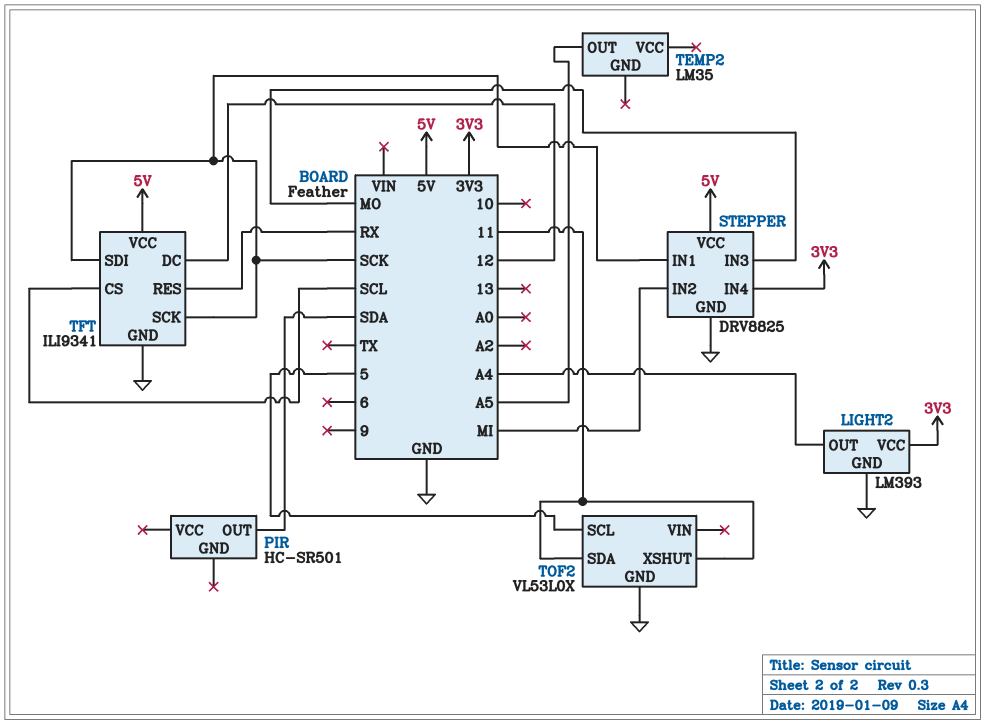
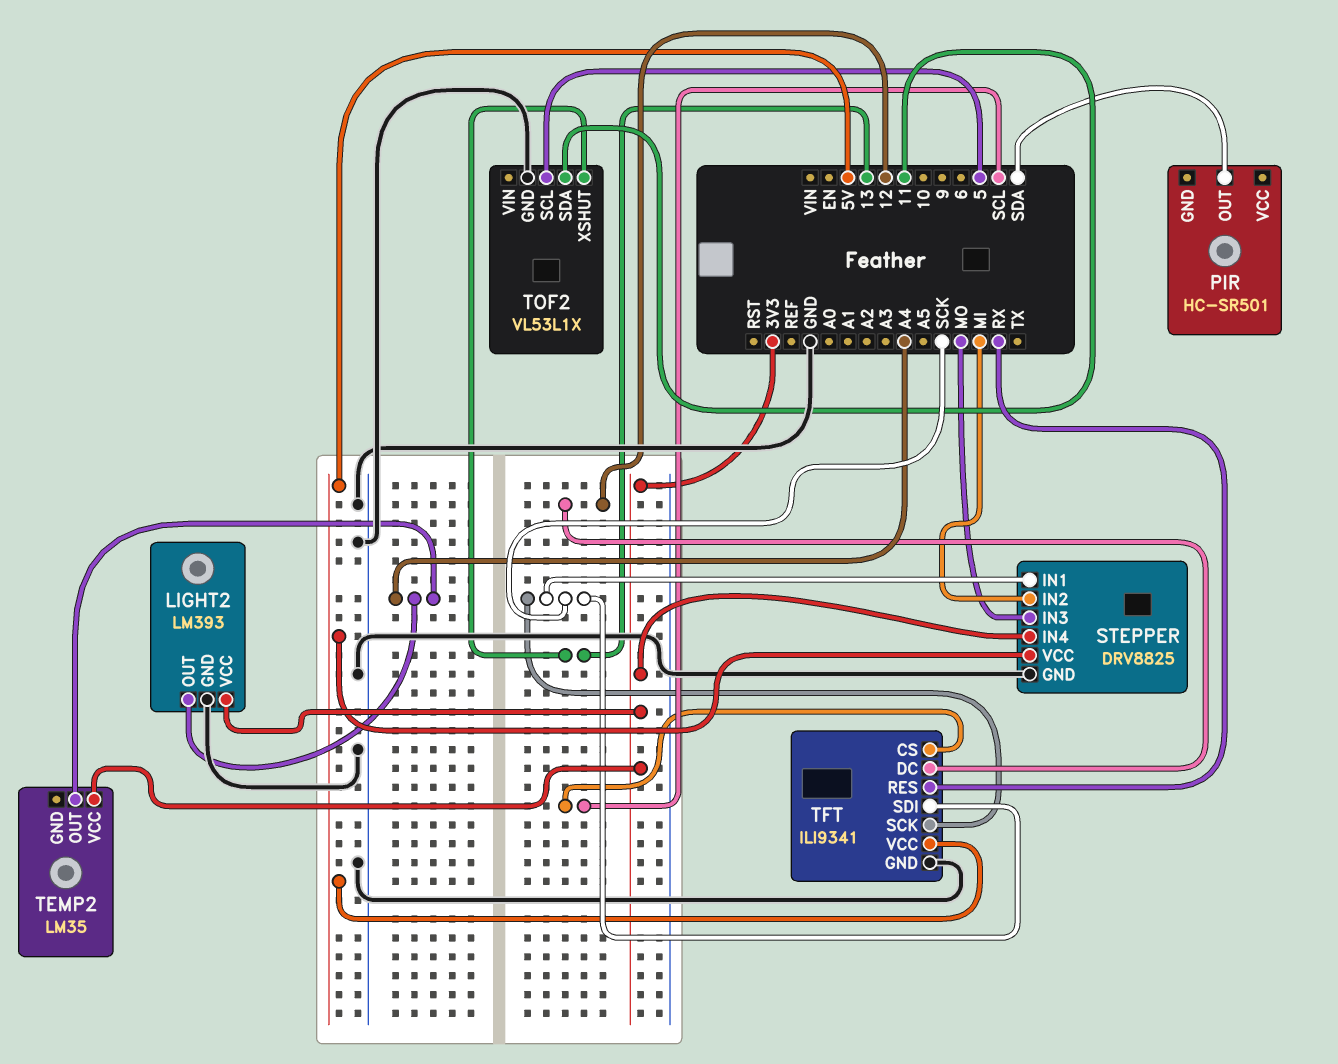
TEMP2 pin OUT: A5 -> A4
TEMP2 pin VCC: none -> 3V3
TOF2: VL53L0X -> VL53L1X
TOF2 pin XSHUT: 11 -> 13

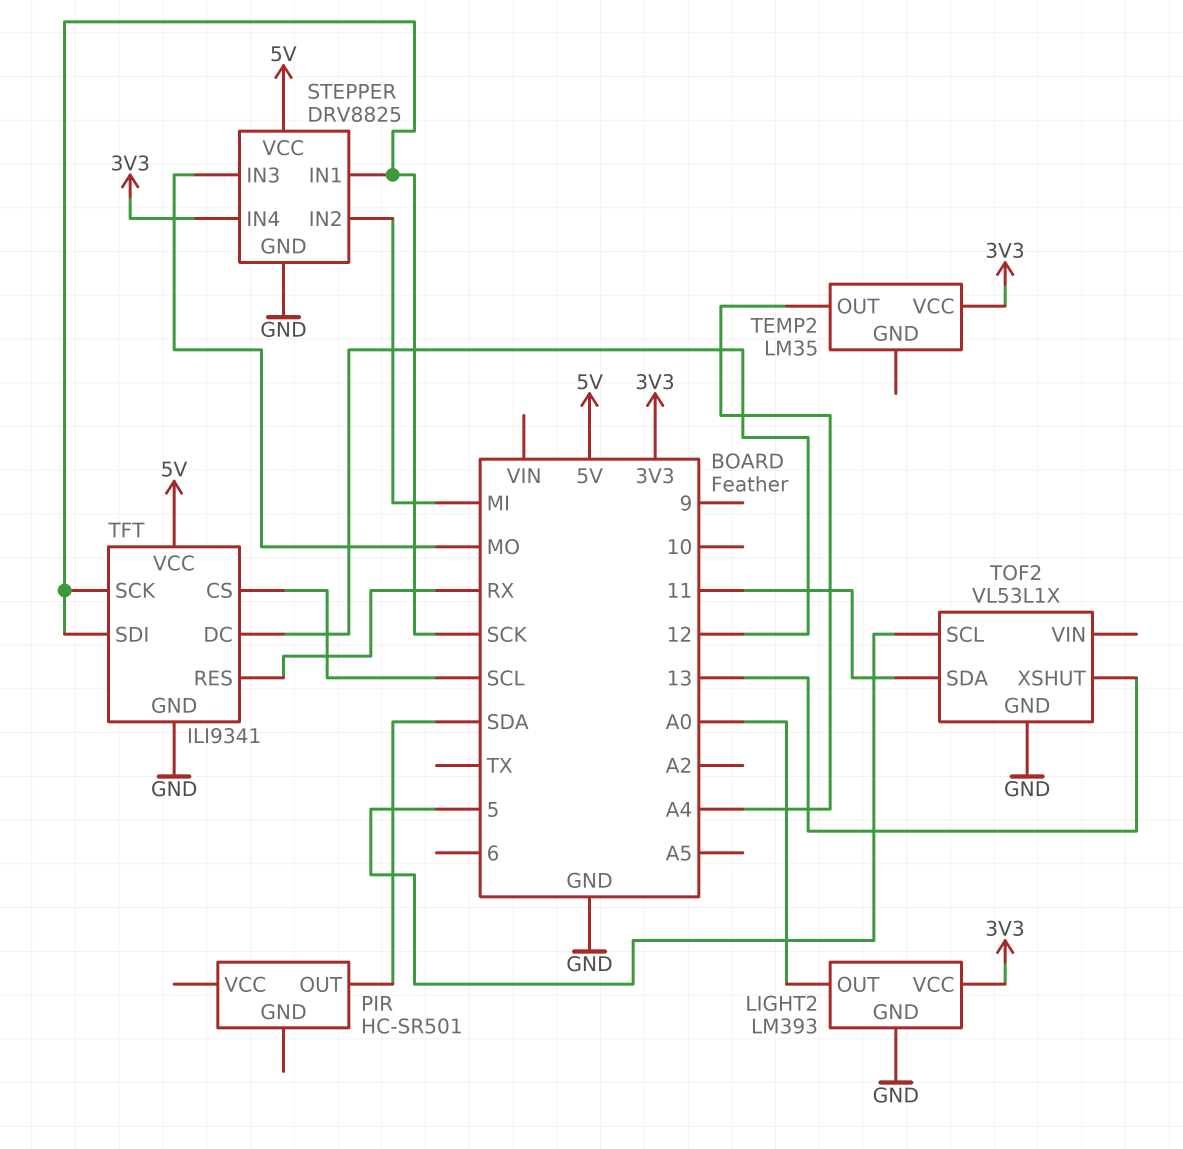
LIGHT2 pin OUT: A4 -> A0

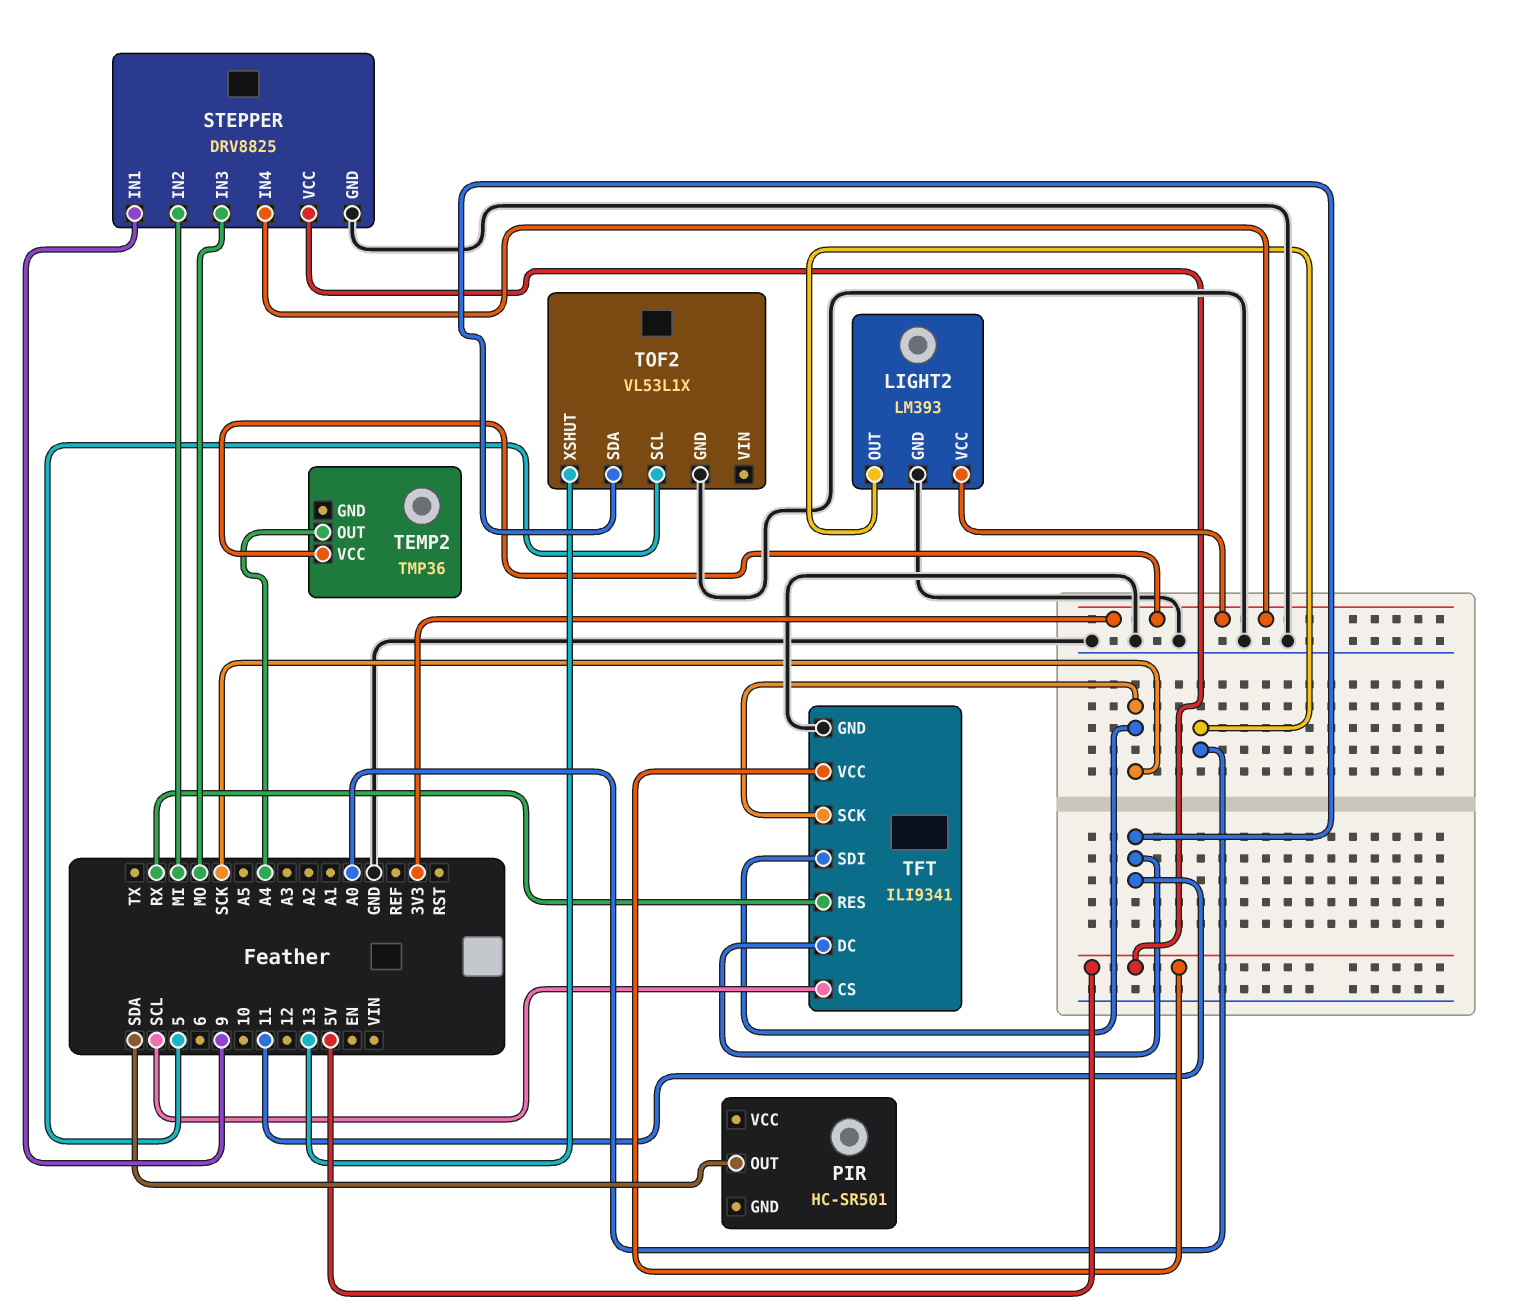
STEPPER pin IN1: SCK -> 9
TEMP2: LM35 -> TMP36
TFT pin DC: 12 -> 11

